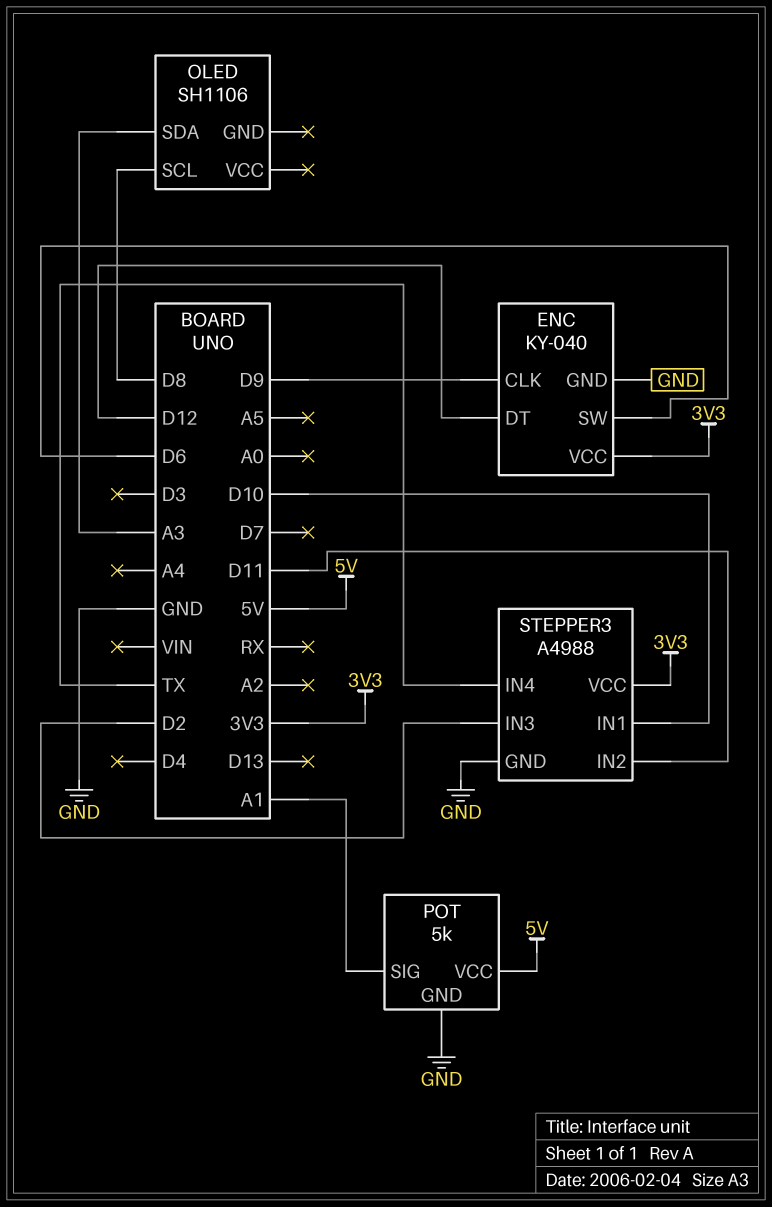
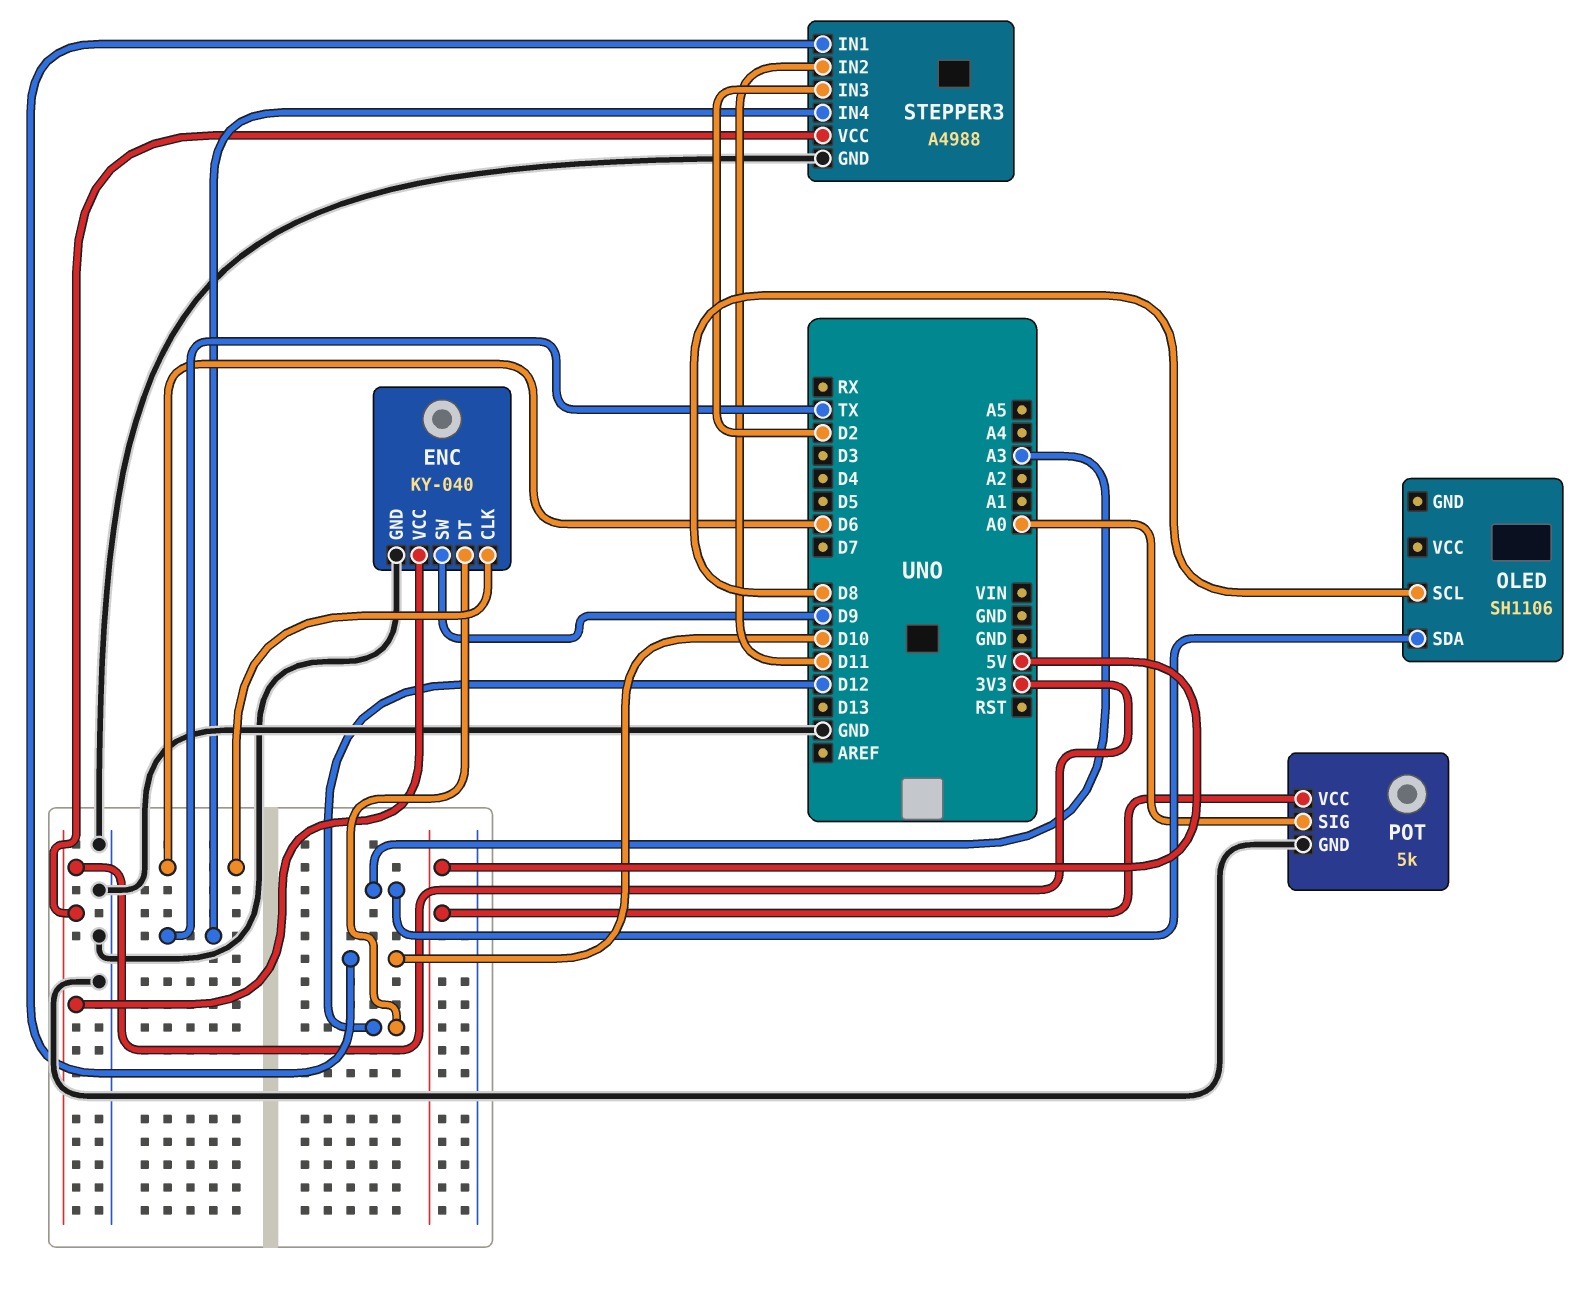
ENC pin CLK: D9 -> D6
ENC pin SW: D6 -> D9
POT pin SIG: A1 -> A0

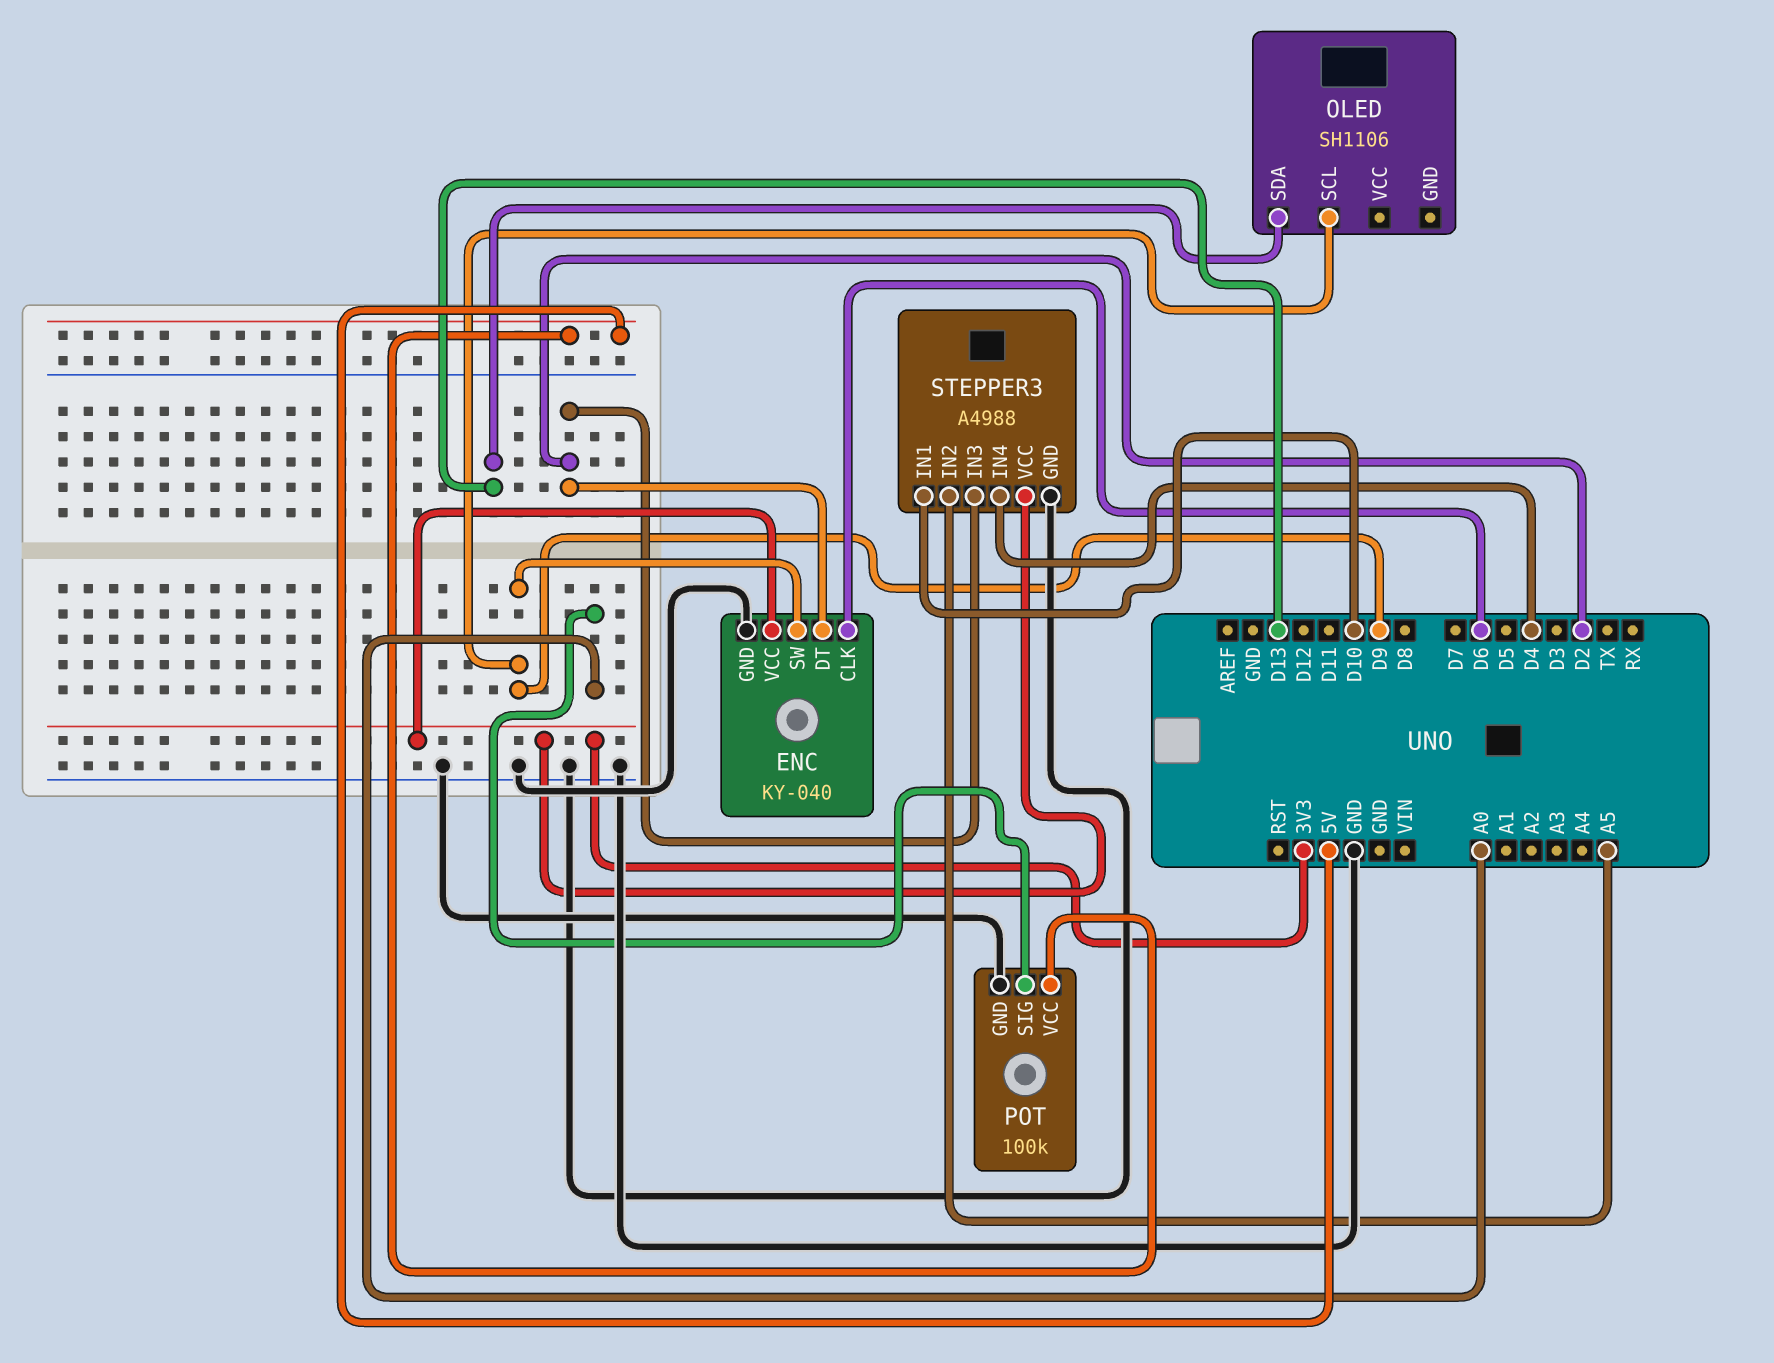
ENC pin DT: D12 -> D2
OLED pin SCL: D8 -> D9
OLED pin SDA: A3 -> D13
POT: 5k -> 100k
STEPPER3 pin IN2: D11 -> A5
STEPPER3 pin IN4: TX -> D4

